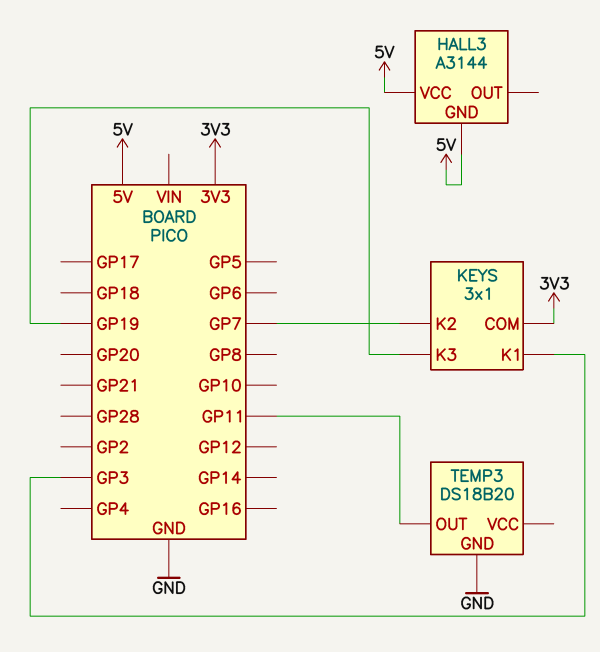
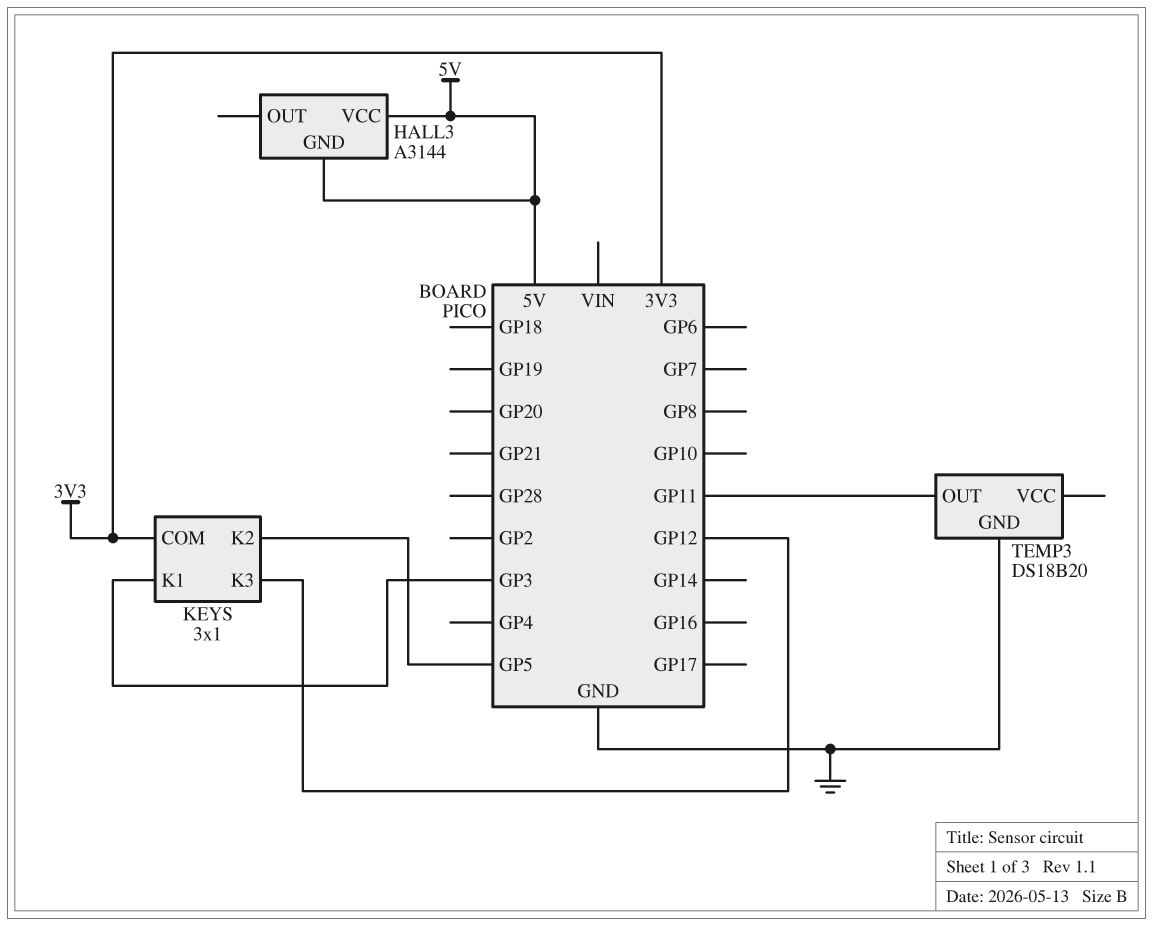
KEYS pin K2: GP7 -> GP5
KEYS pin K3: GP19 -> GP12

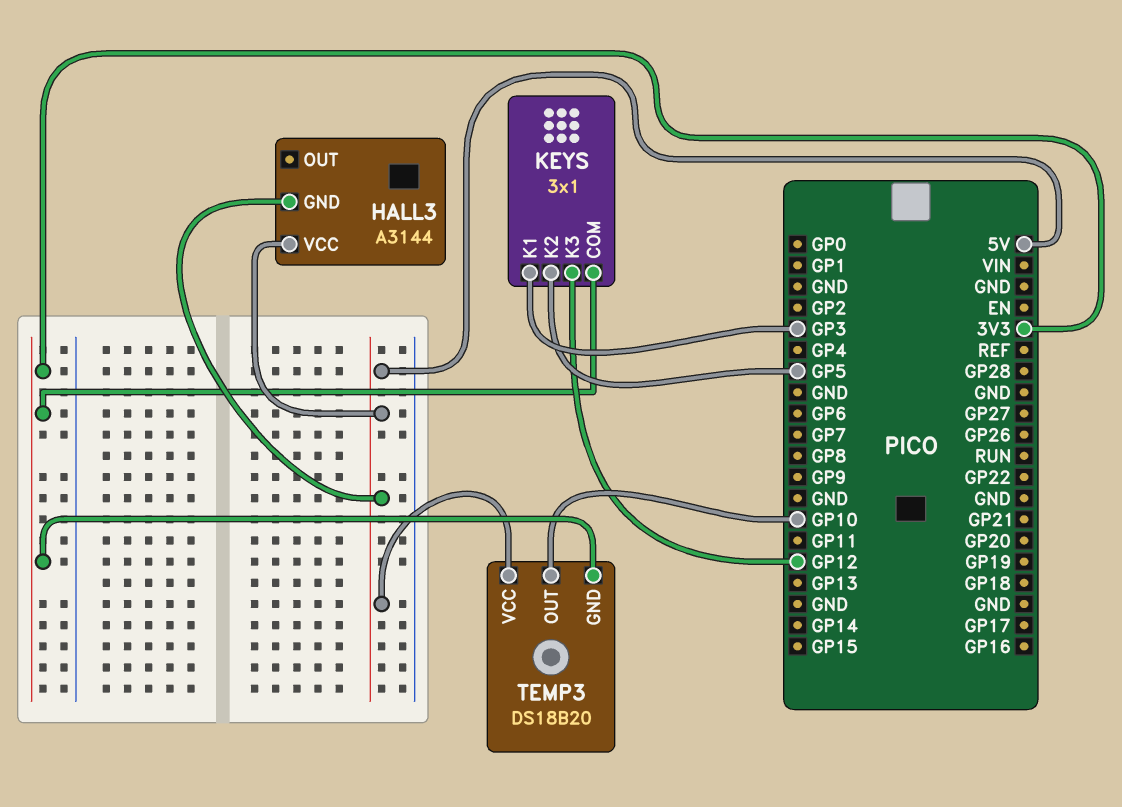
TEMP3 pin GND: GND -> 3V3
TEMP3 pin OUT: GP11 -> GP10
TEMP3 pin VCC: none -> 5V

